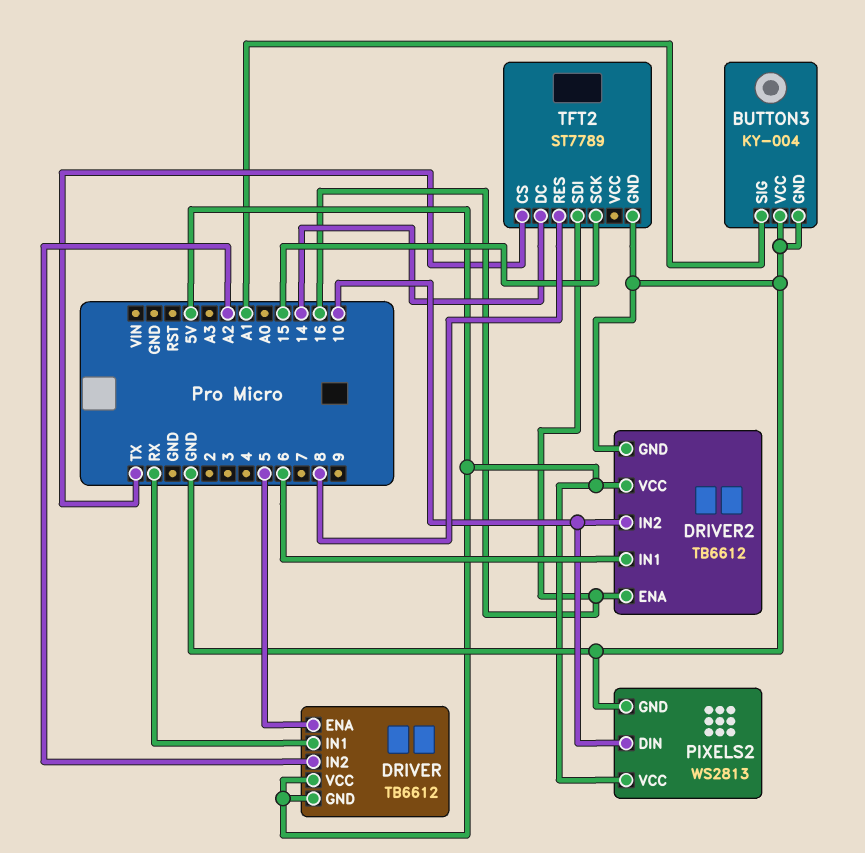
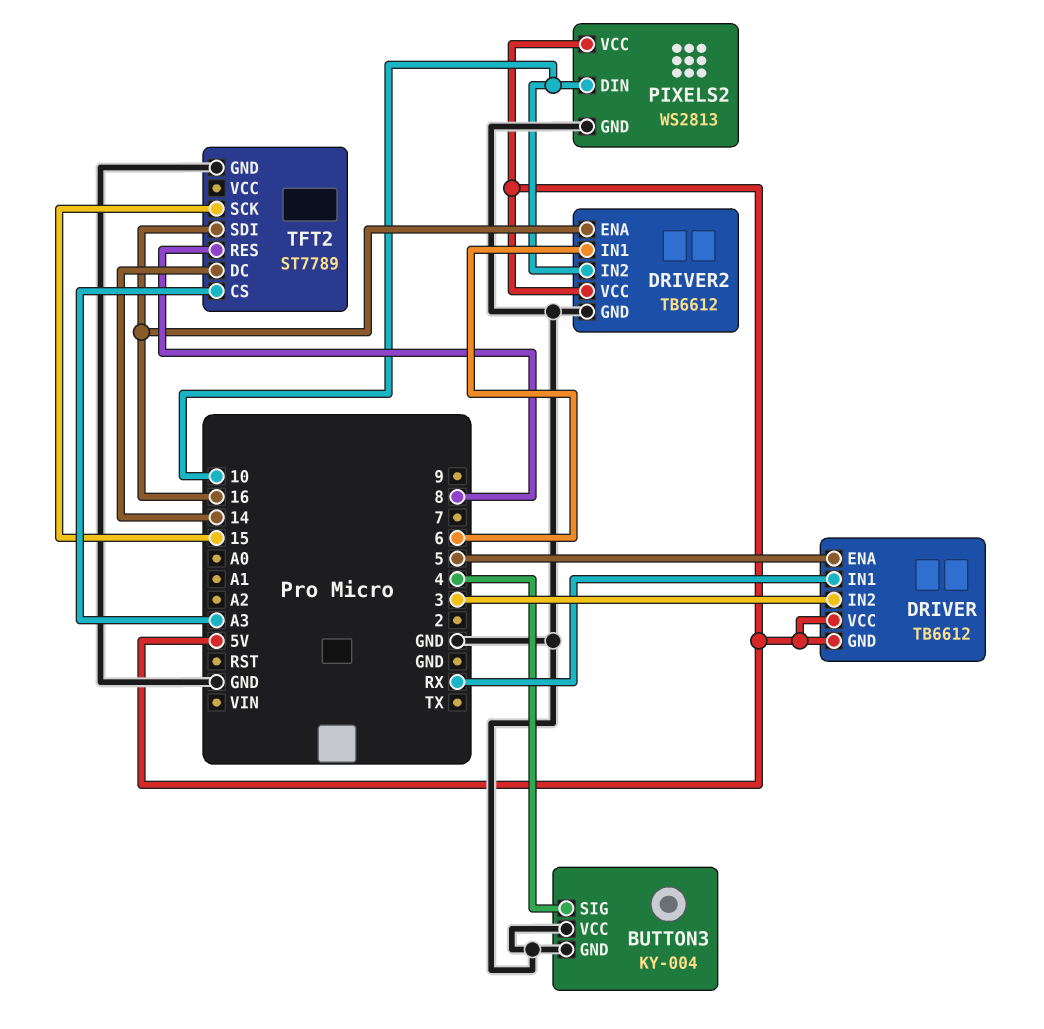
BUTTON3 pin SIG: A1 -> 4
DRIVER pin IN2: A2 -> 3
TFT2 pin CS: TX -> A3

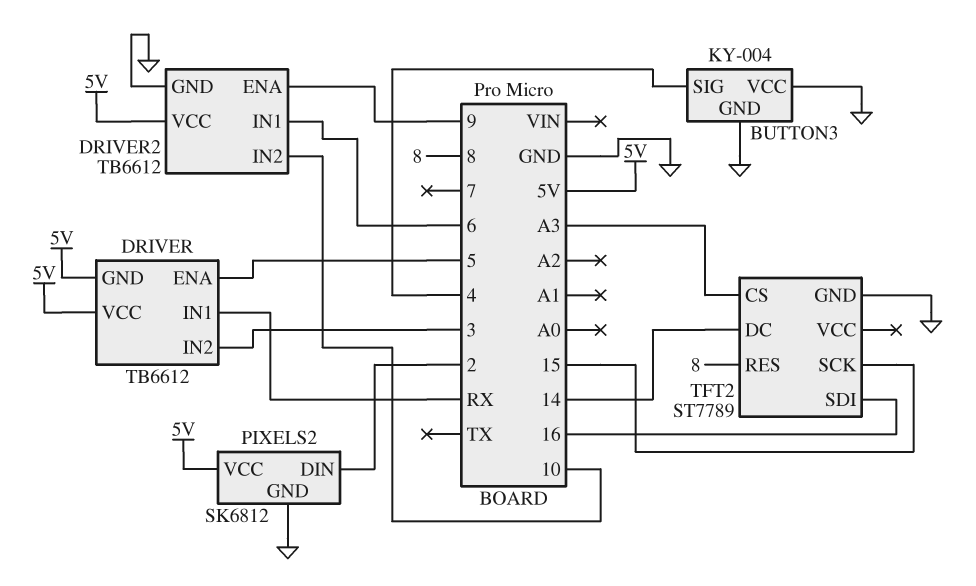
DRIVER2 pin ENA: 16 -> 9
PIXELS2: WS2813 -> SK6812
PIXELS2 pin DIN: 10 -> 2

